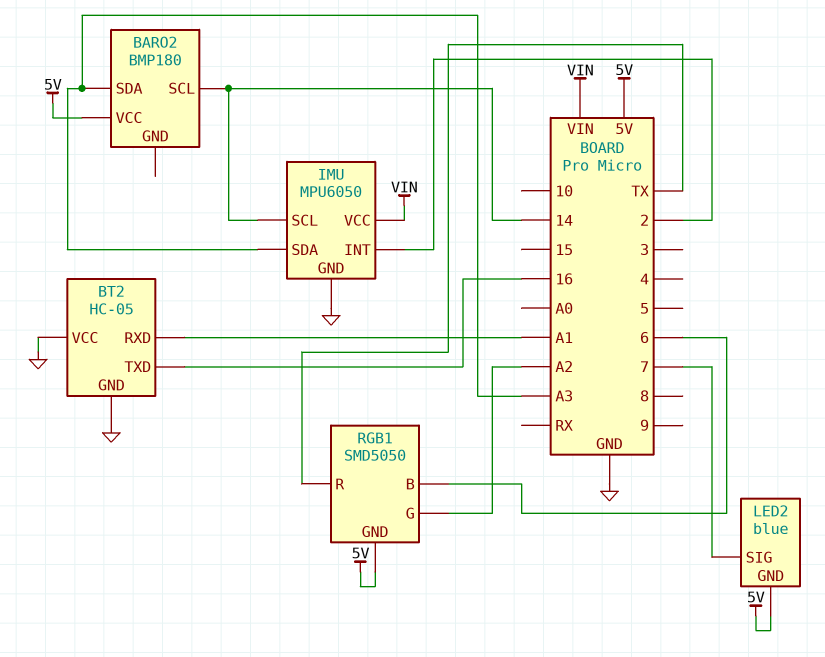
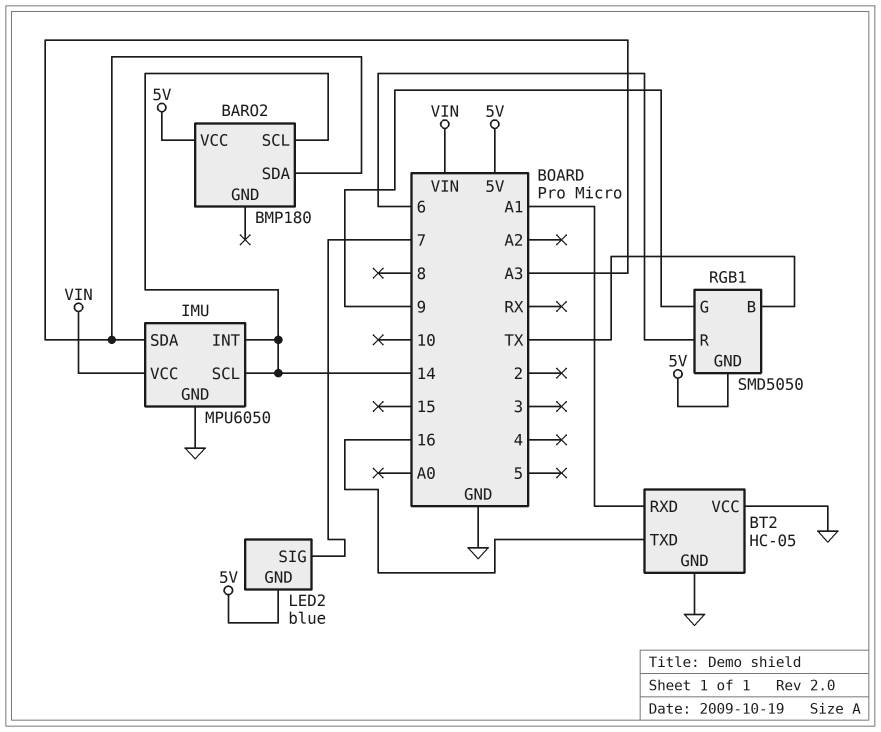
IMU pin INT: 2 -> 14
RGB1 pin B: 6 -> TX
RGB1 pin G: A2 -> 9
RGB1 pin R: TX -> 6

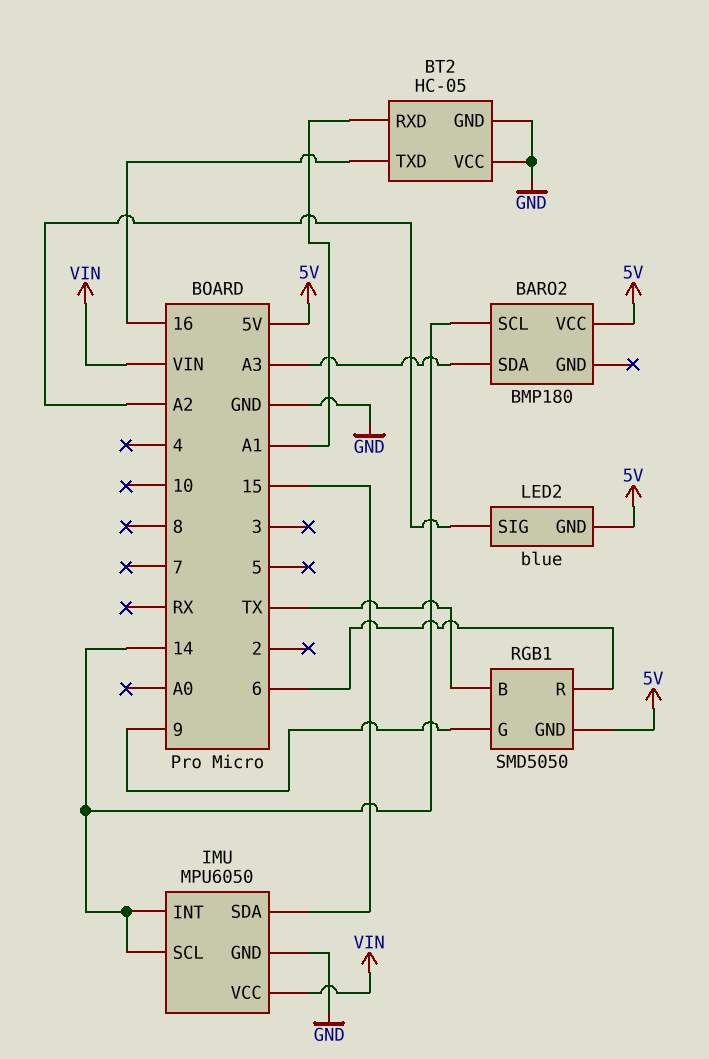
IMU pin SDA: A3 -> 15
LED2 pin SIG: 7 -> A2

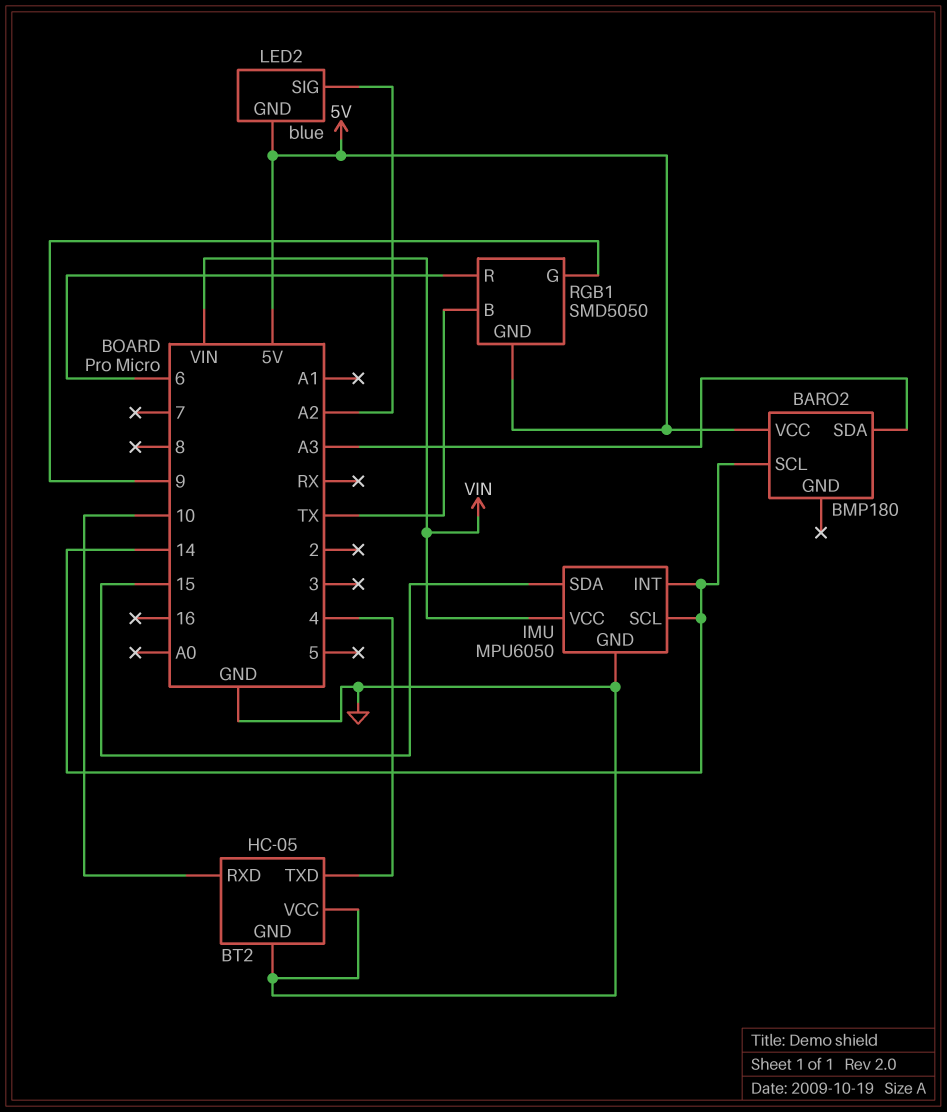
BT2 pin RXD: A1 -> 10
BT2 pin TXD: 16 -> 4

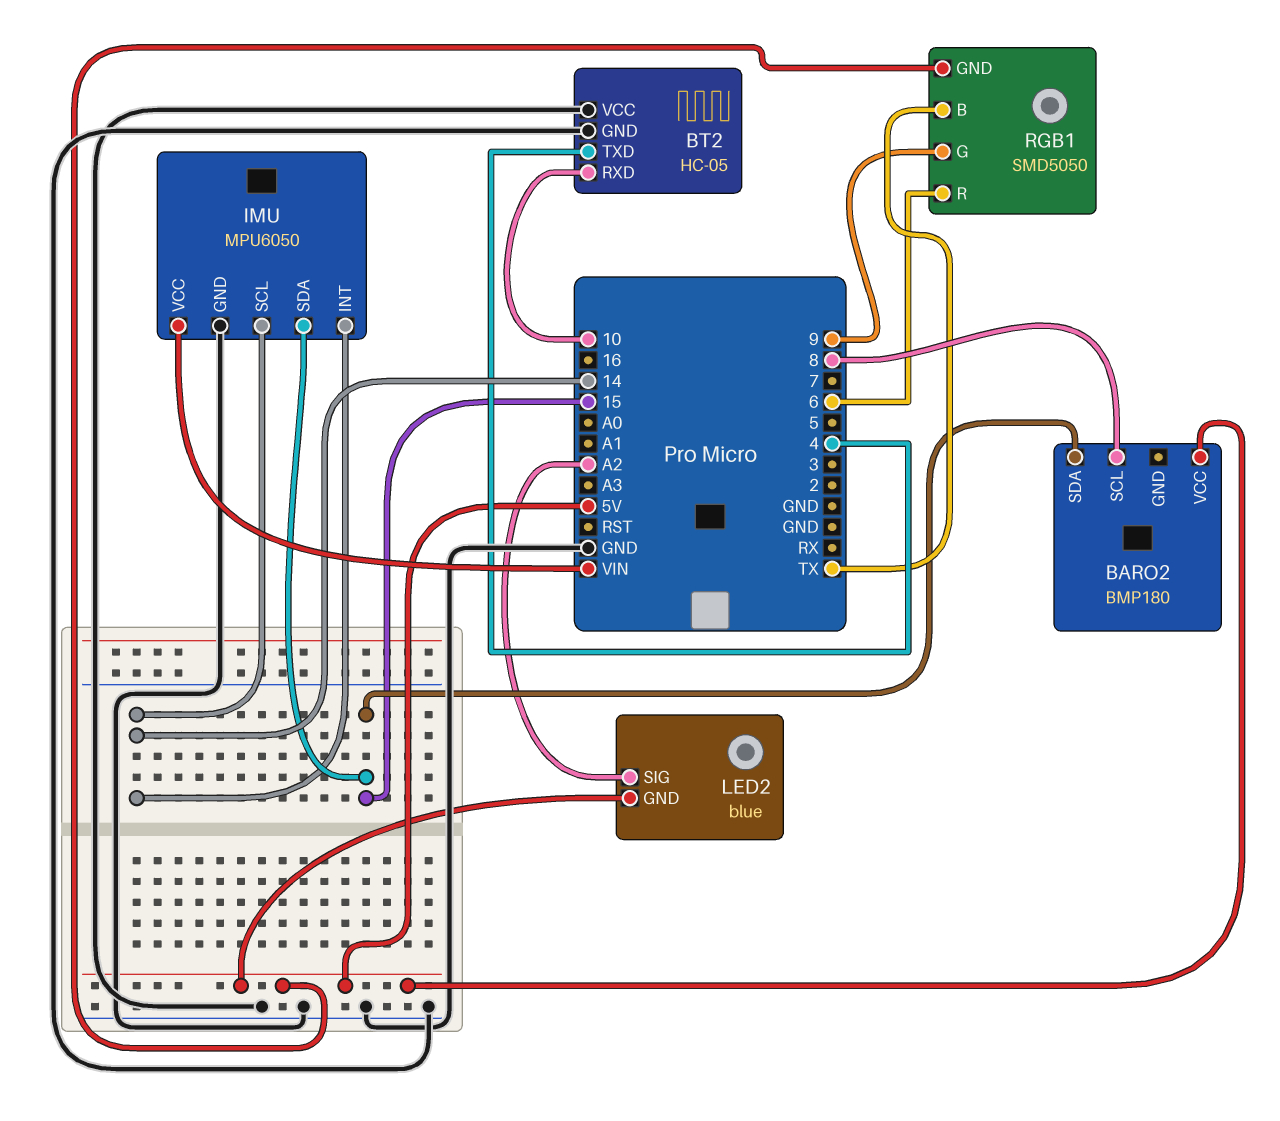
BARO2 pin SCL: 14 -> 8
BARO2 pin SDA: A3 -> 15

